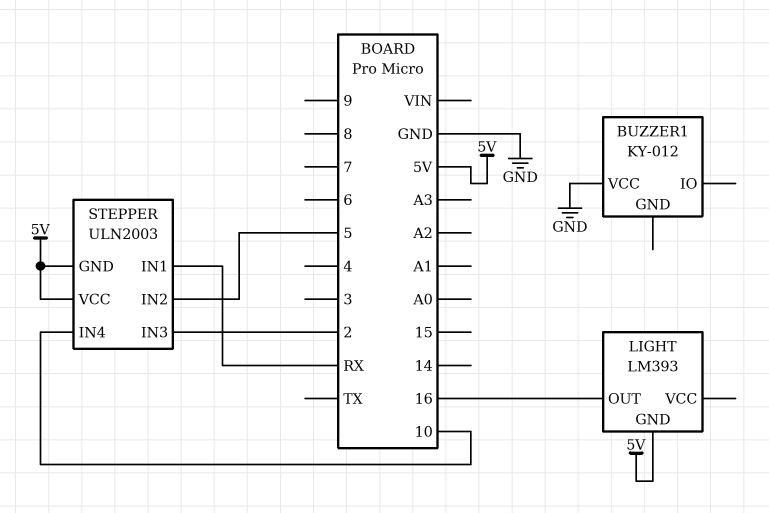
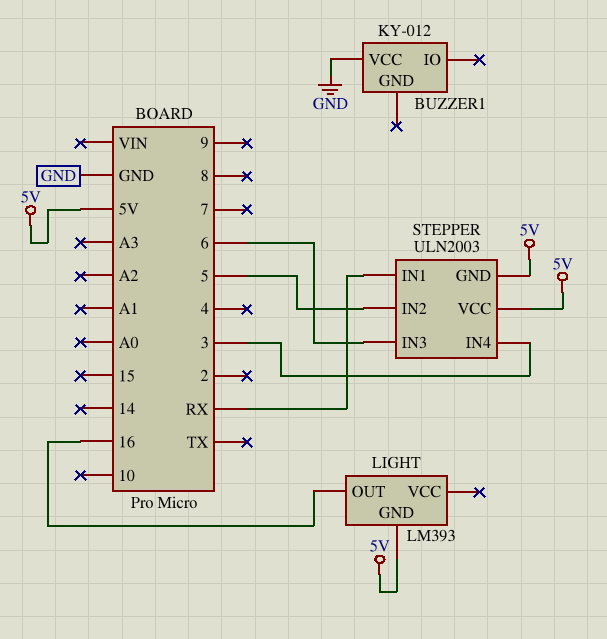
STEPPER pin IN3: 2 -> 6
STEPPER pin IN4: 10 -> 3

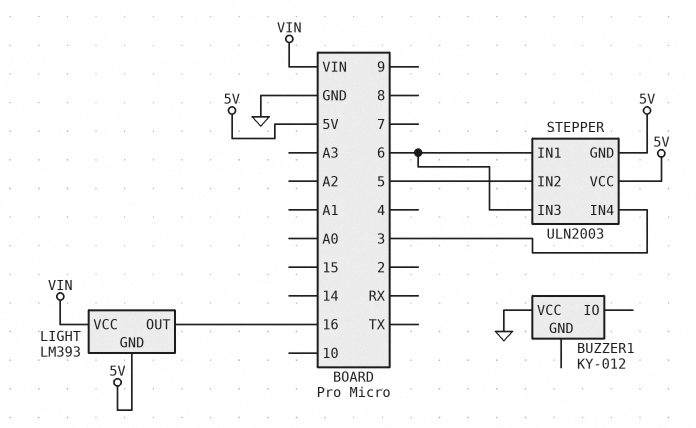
LIGHT pin VCC: none -> VIN
STEPPER pin IN1: RX -> 6

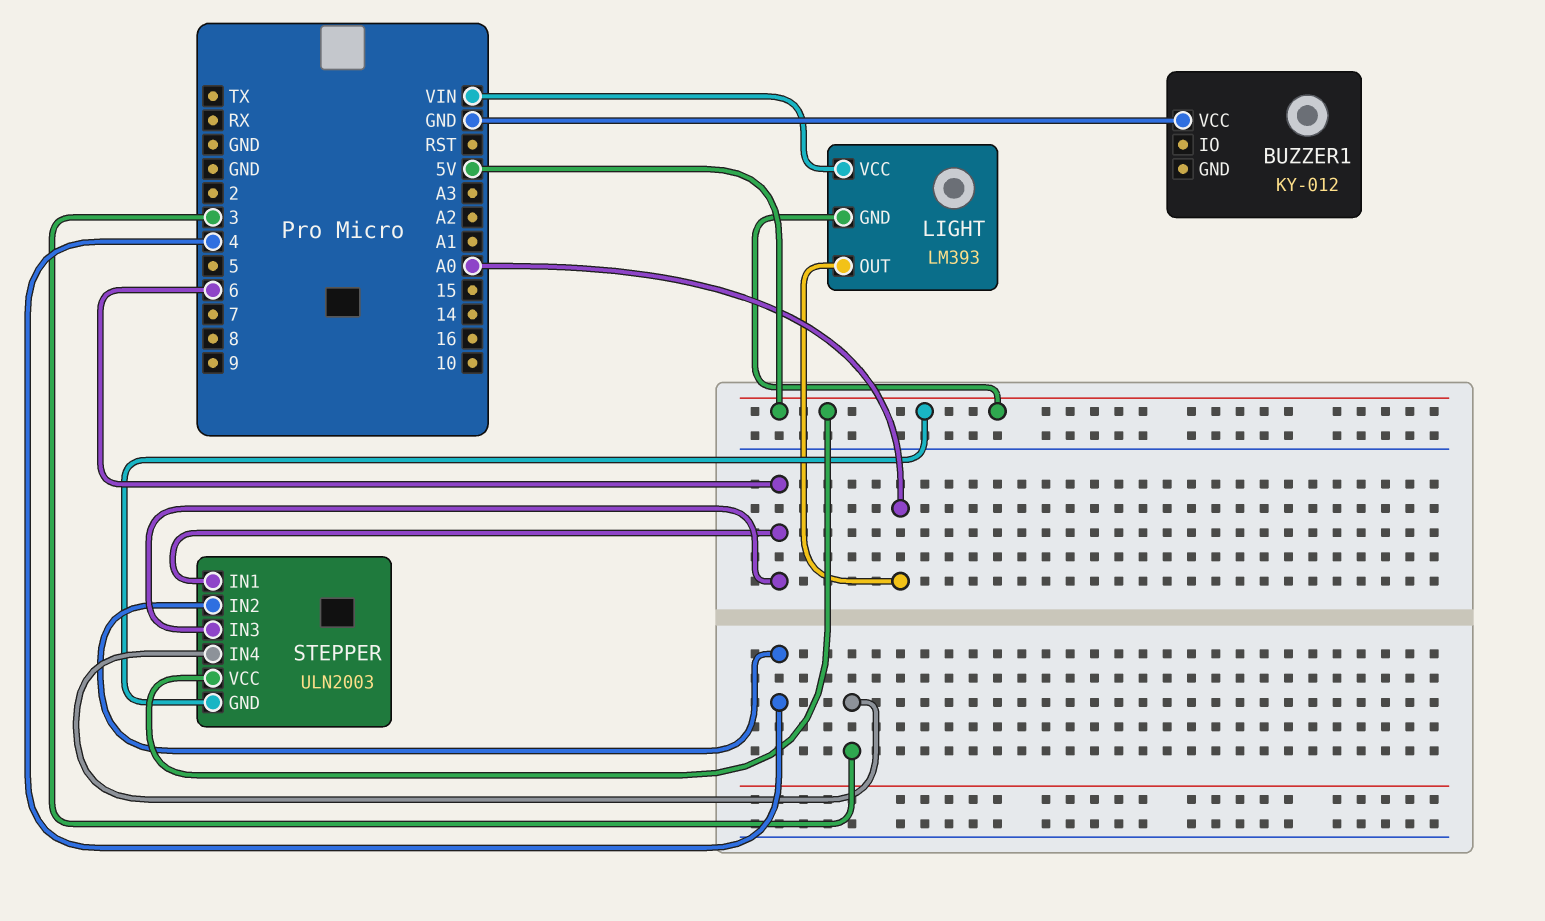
LIGHT pin OUT: 16 -> A0
STEPPER pin IN2: 5 -> 4

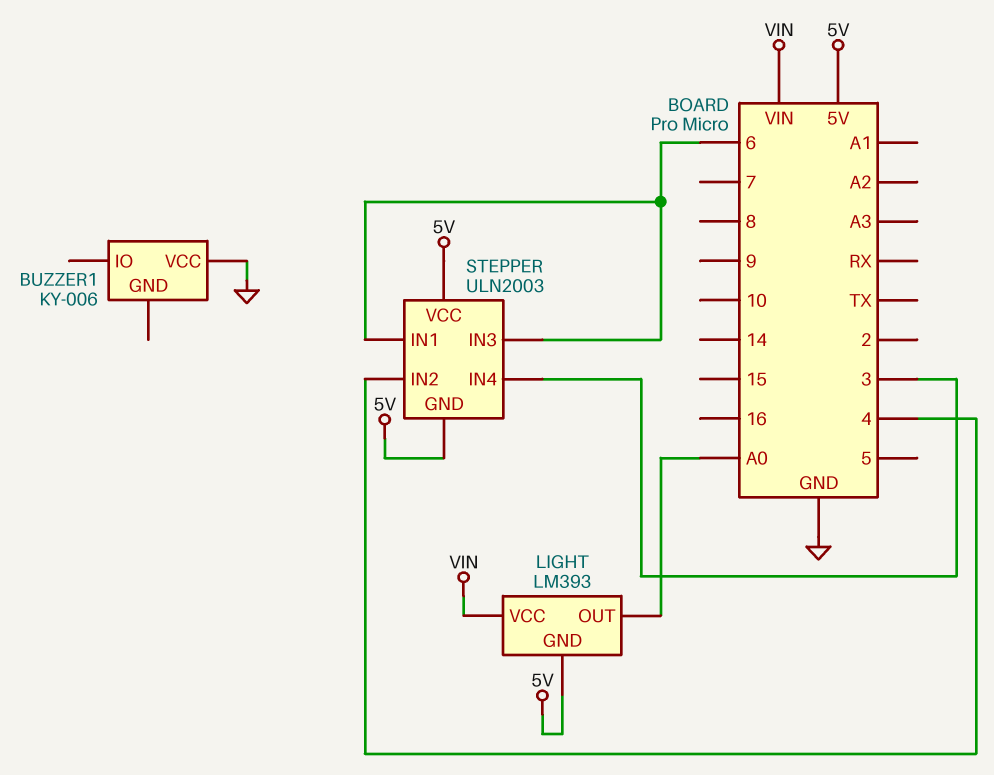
BUZZER1: KY-012 -> KY-006

